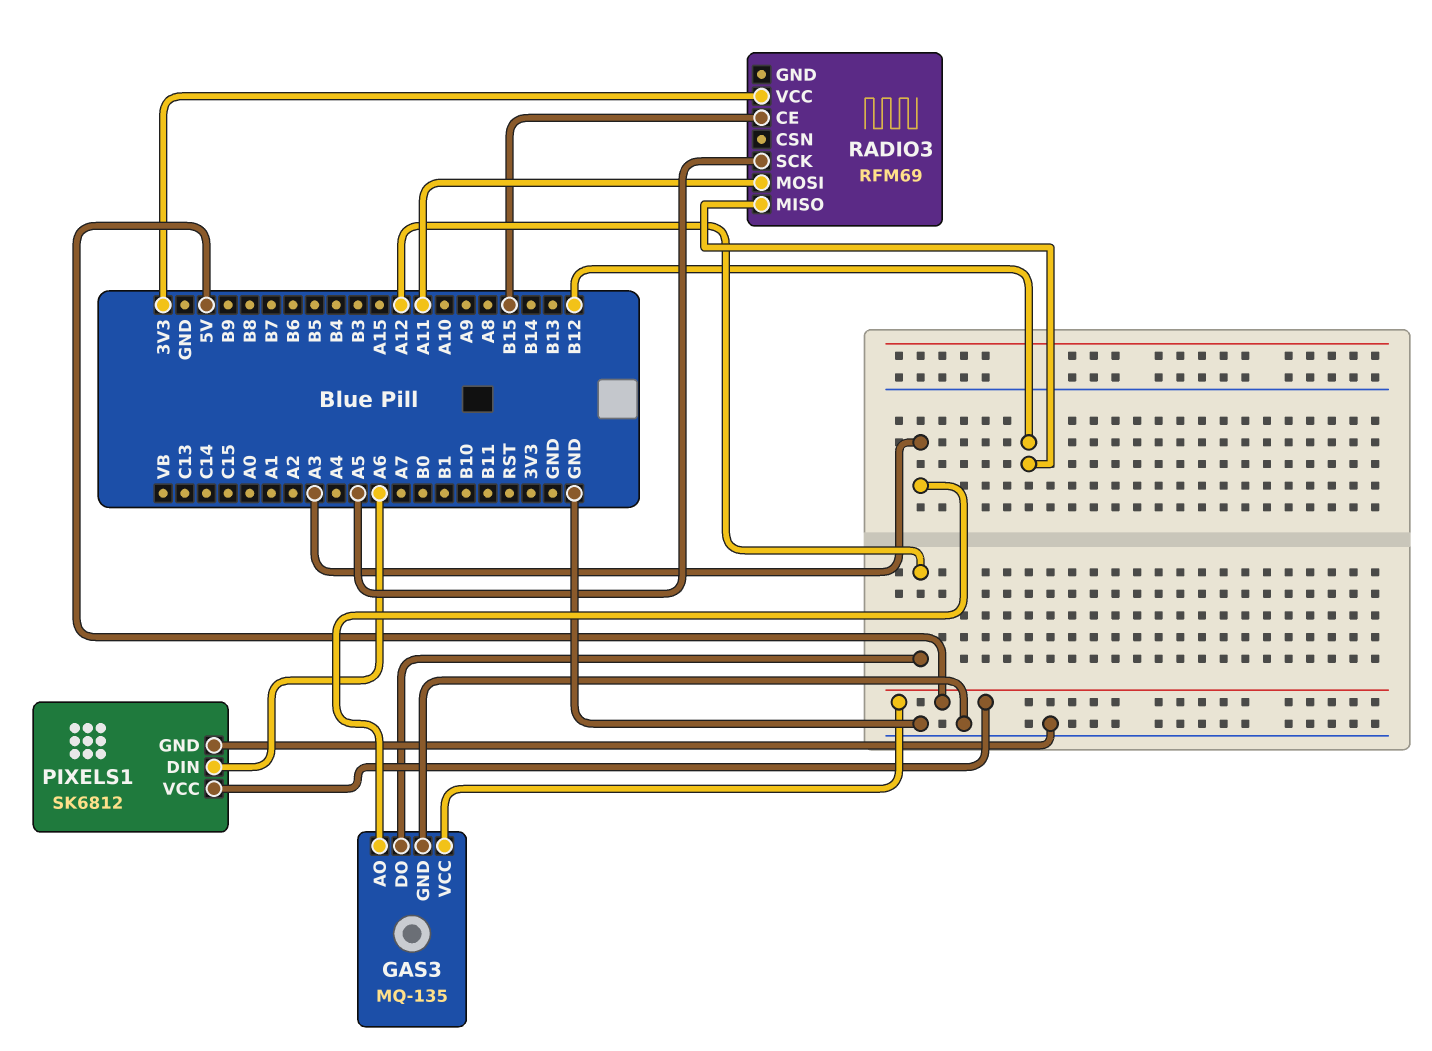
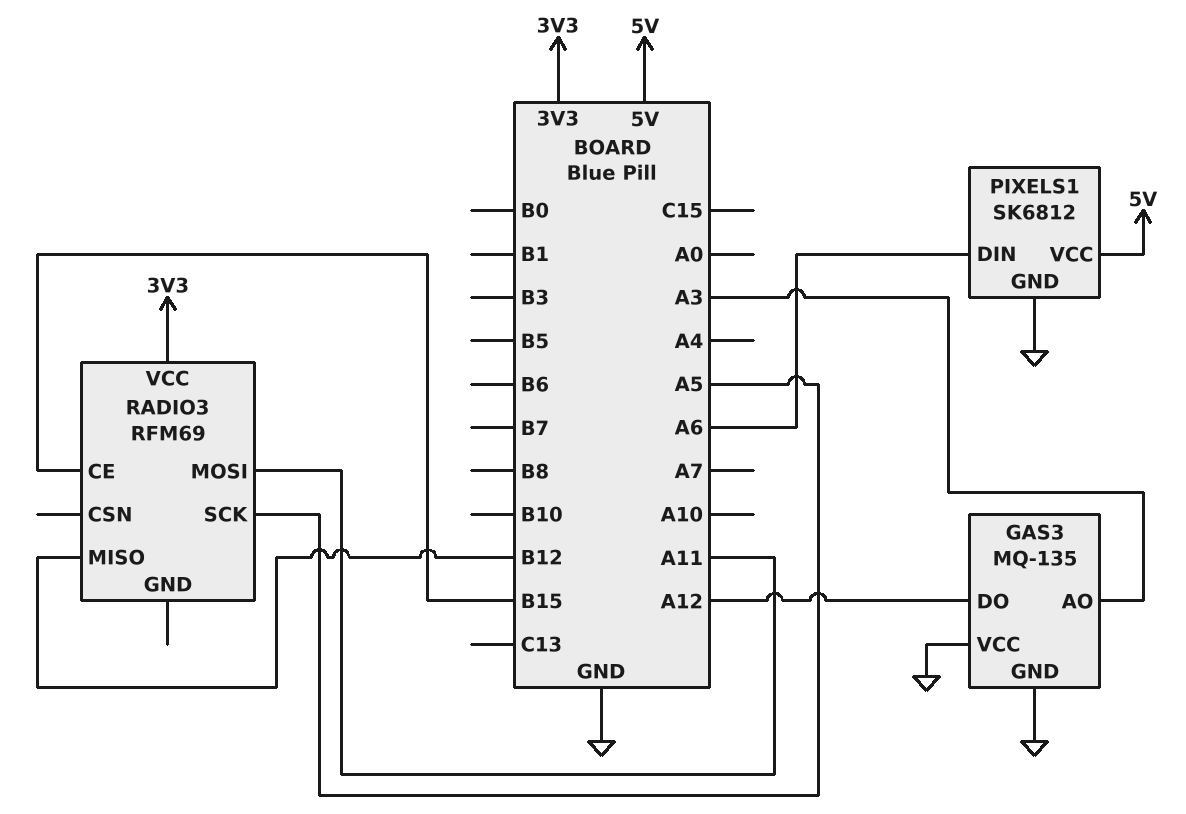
GAS3 pin VCC: 5V -> GND

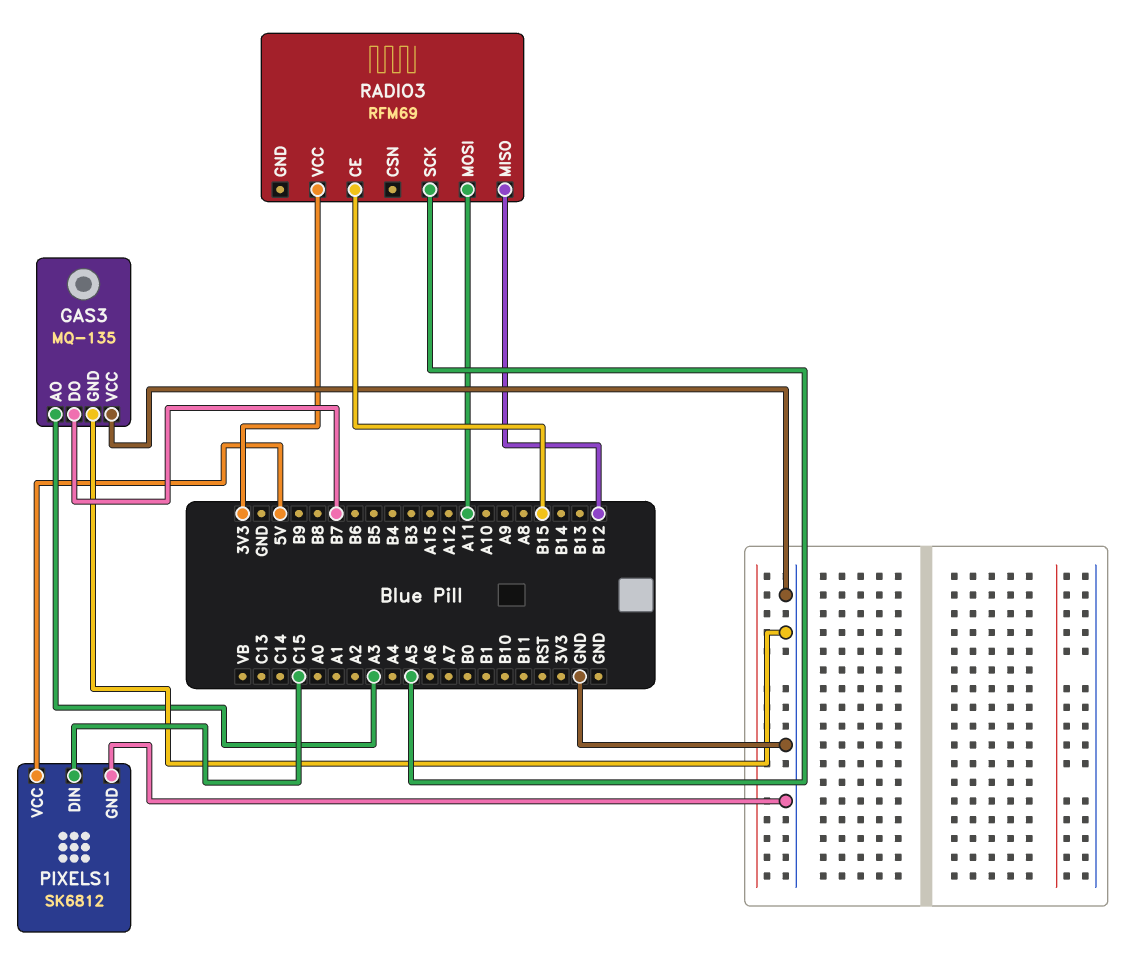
GAS3 pin DO: A12 -> B7
PIXELS1 pin DIN: A6 -> C15

